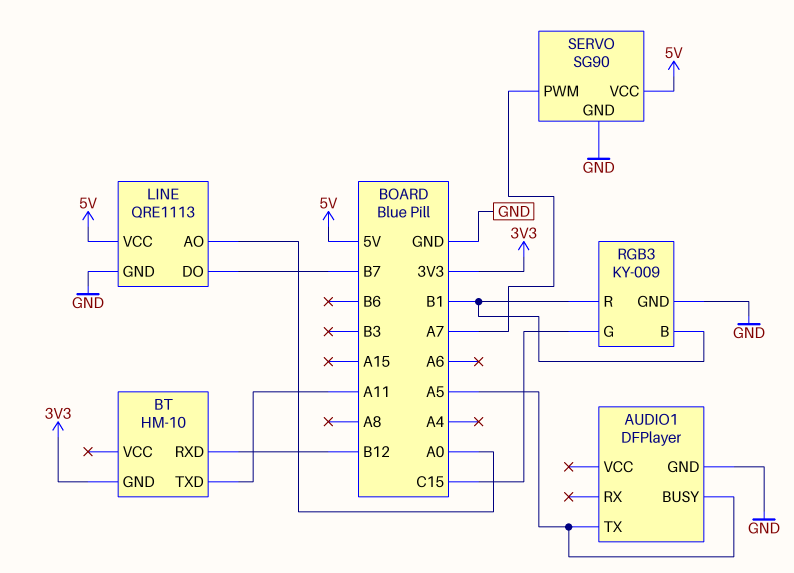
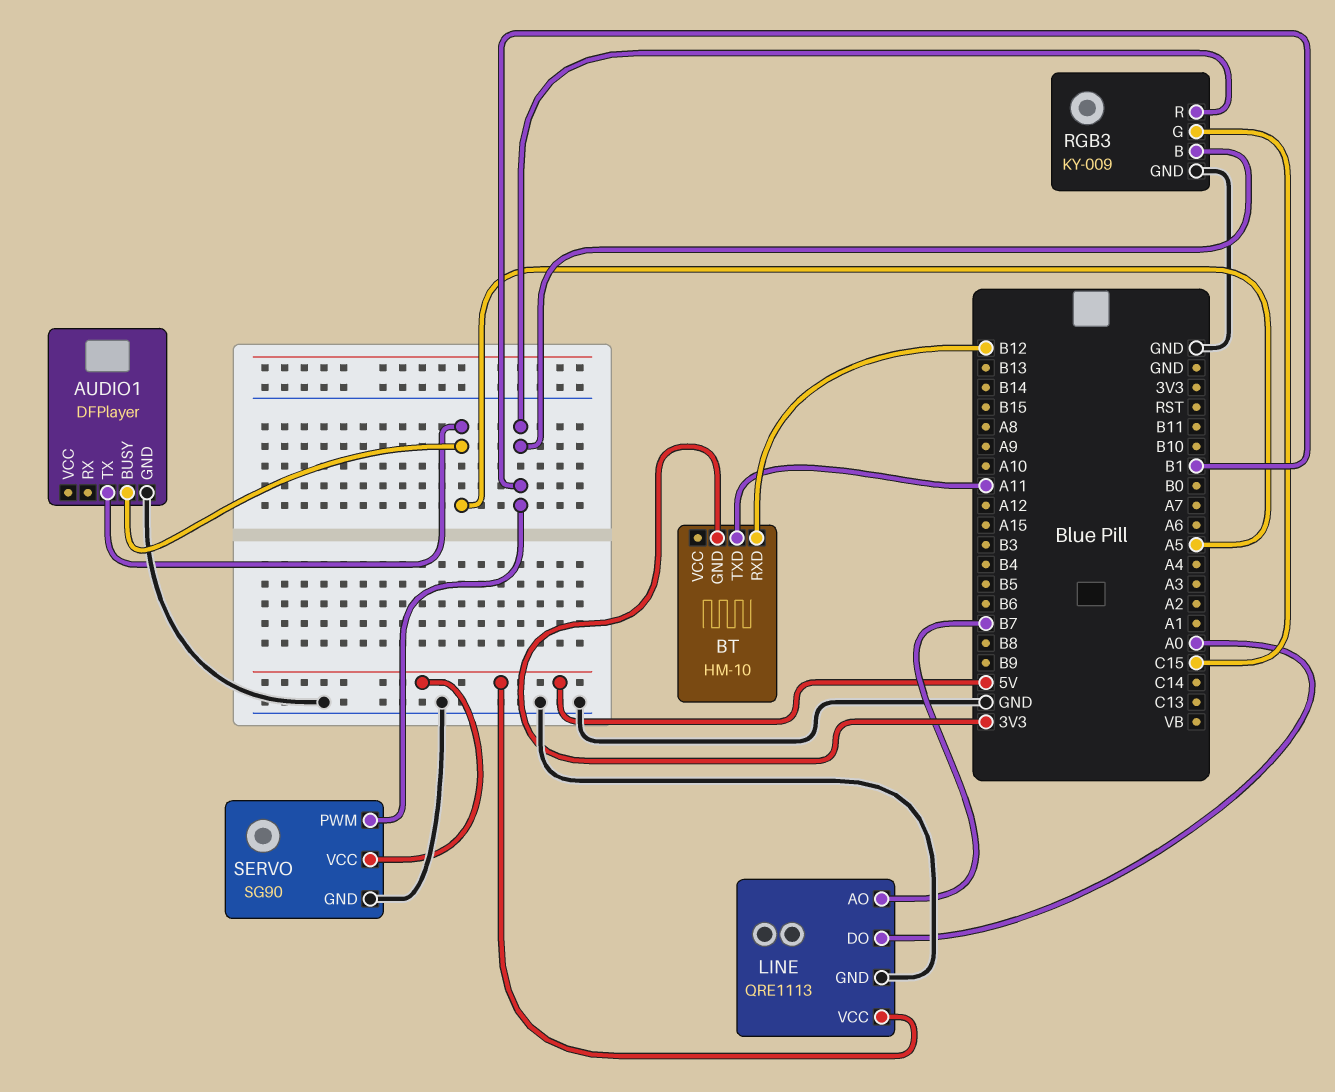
LINE pin AO: A0 -> B7
LINE pin DO: B7 -> A0
SERVO pin PWM: A7 -> B1

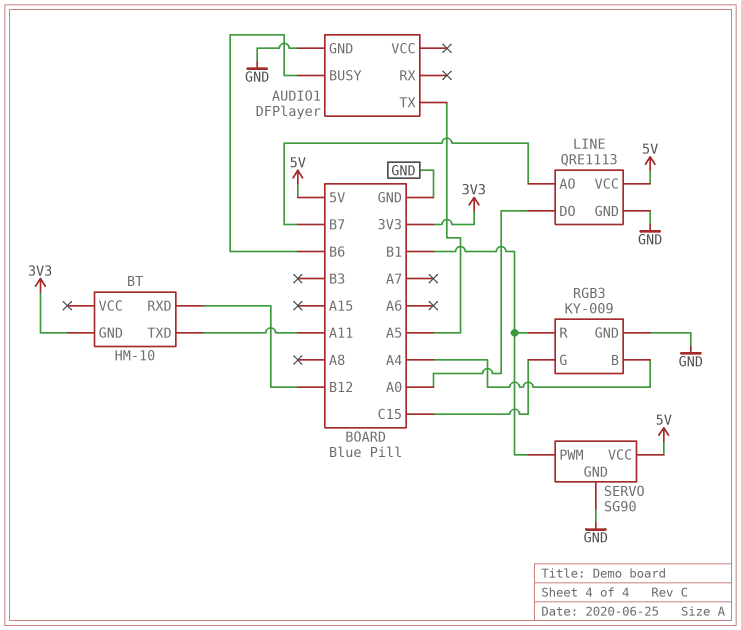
AUDIO1 pin BUSY: A5 -> B6
RGB3 pin B: B1 -> A4

